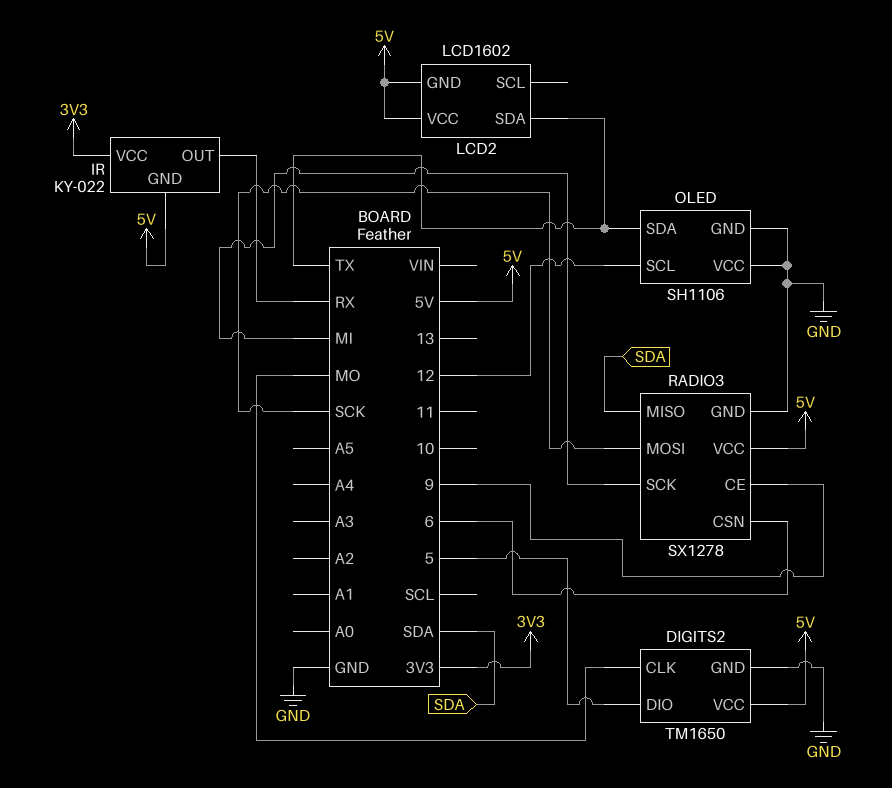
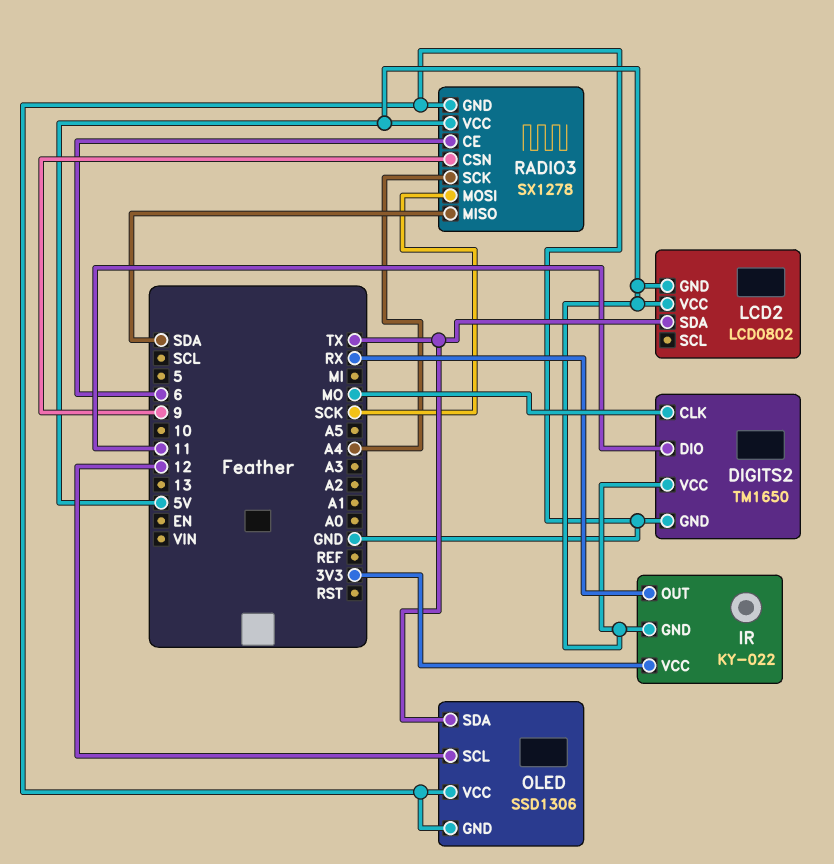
DIGITS2 pin DIO: 5 -> 11
LCD2: LCD1602 -> LCD0802
OLED: SH1106 -> SSD1306
RADIO3 pin CE: 9 -> 6
RADIO3 pin CSN: 6 -> 9
RADIO3 pin SCK: MI -> A4

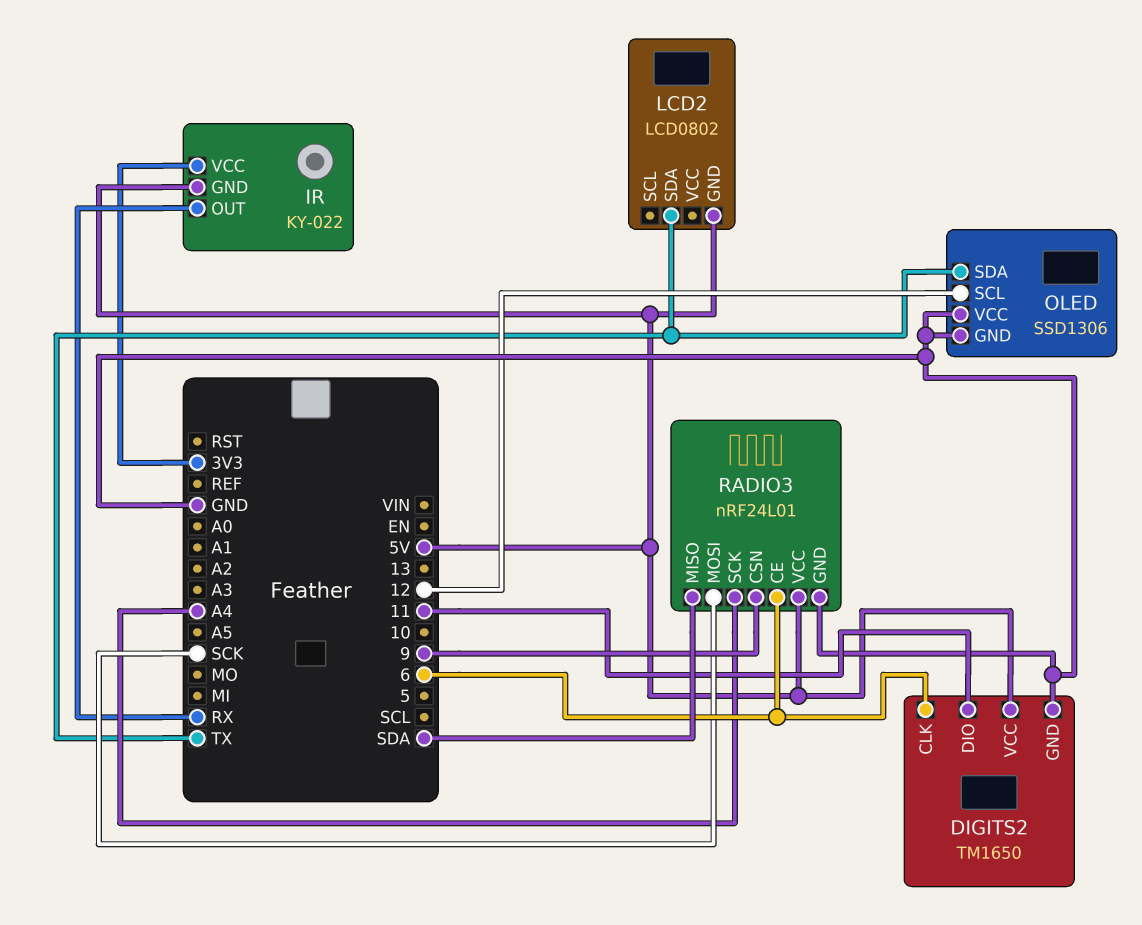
DIGITS2 pin CLK: MO -> 6
LCD2 pin VCC: 5V -> none
RADIO3: SX1278 -> nRF24L01

